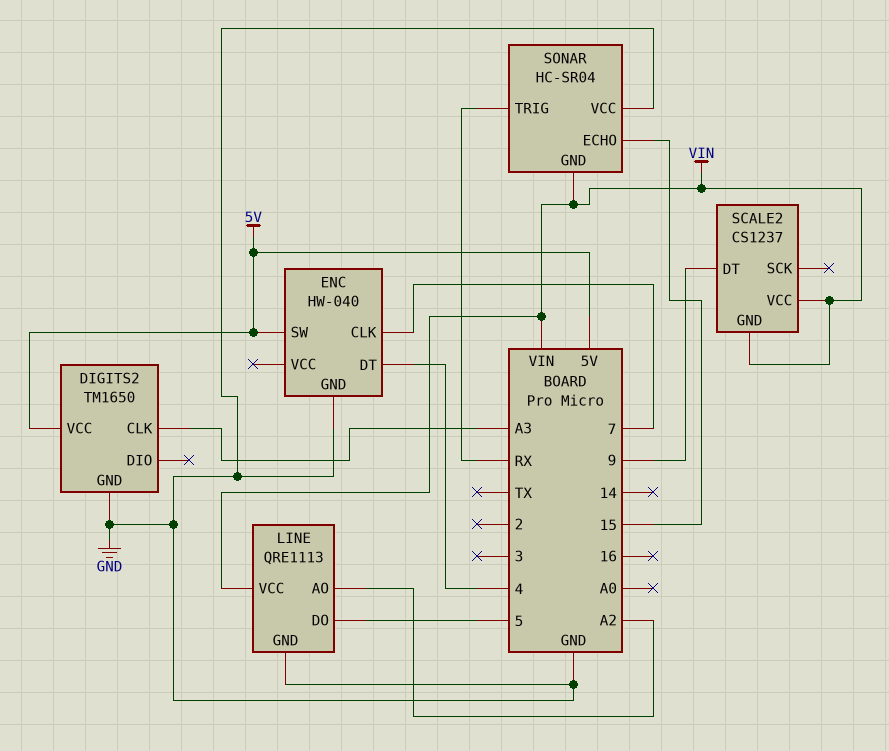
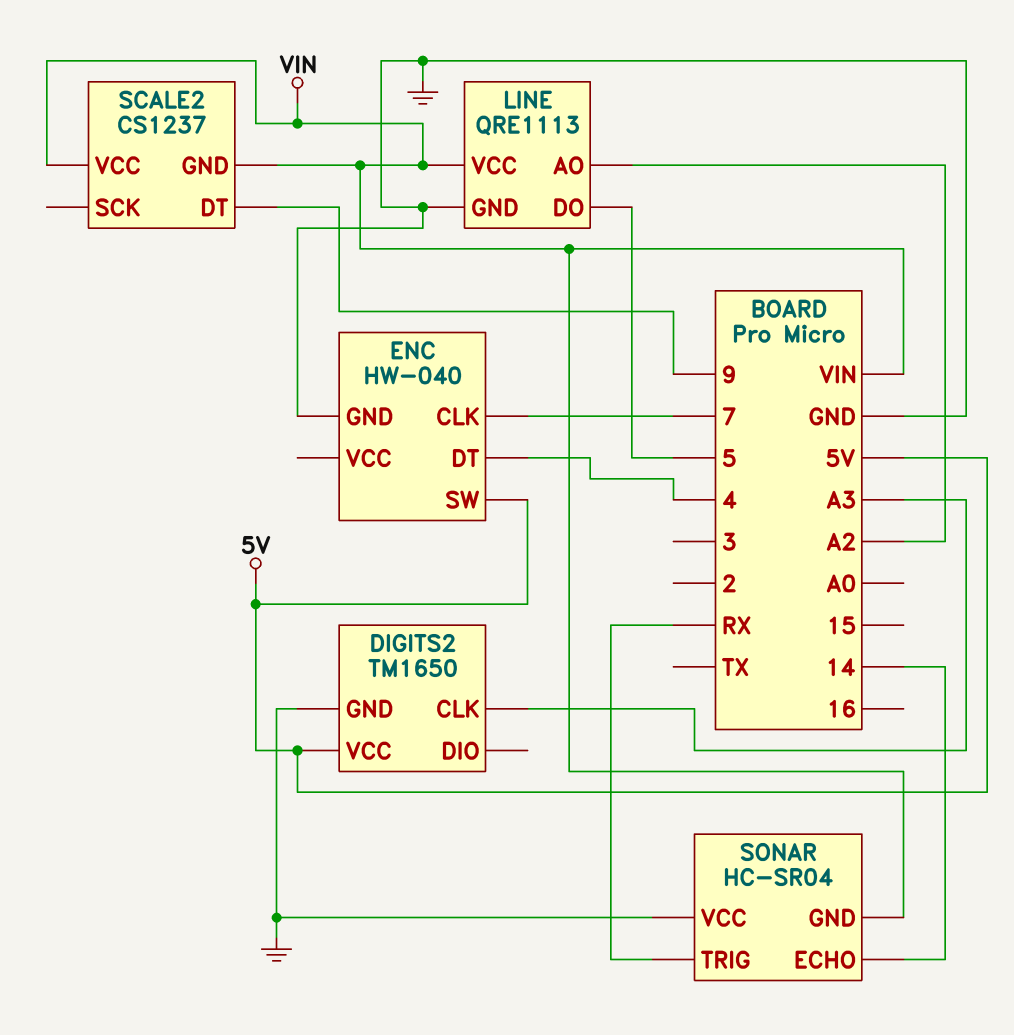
SONAR pin ECHO: 15 -> 14

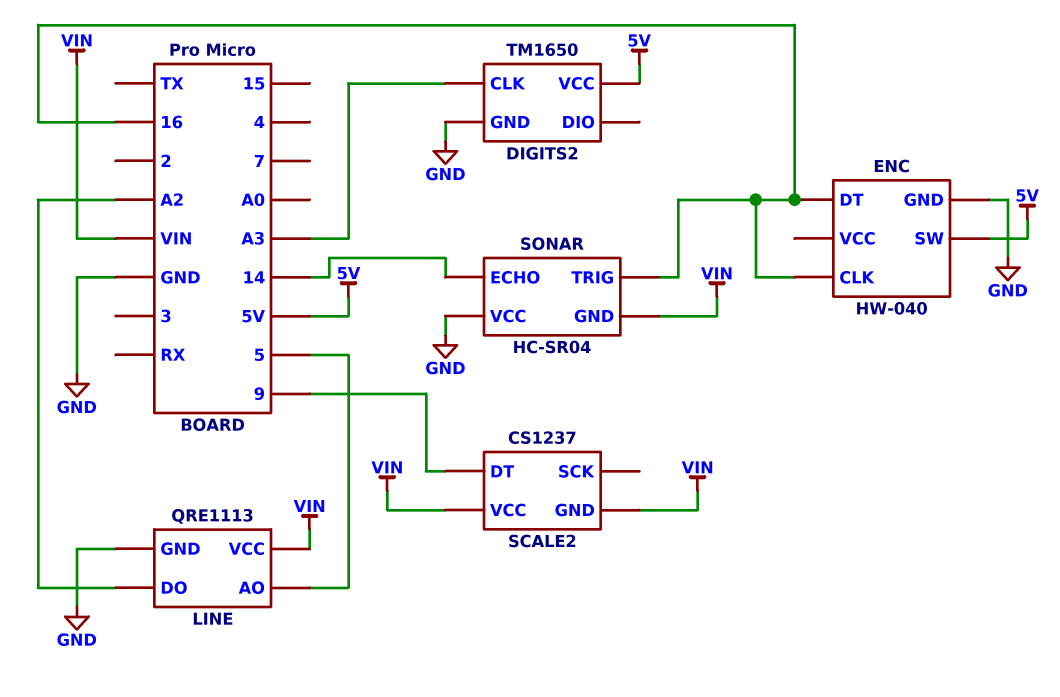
ENC pin CLK: 7 -> 16
ENC pin DT: 4 -> 16
LINE pin AO: A2 -> 5
LINE pin DO: 5 -> A2
SONAR pin TRIG: RX -> 16

